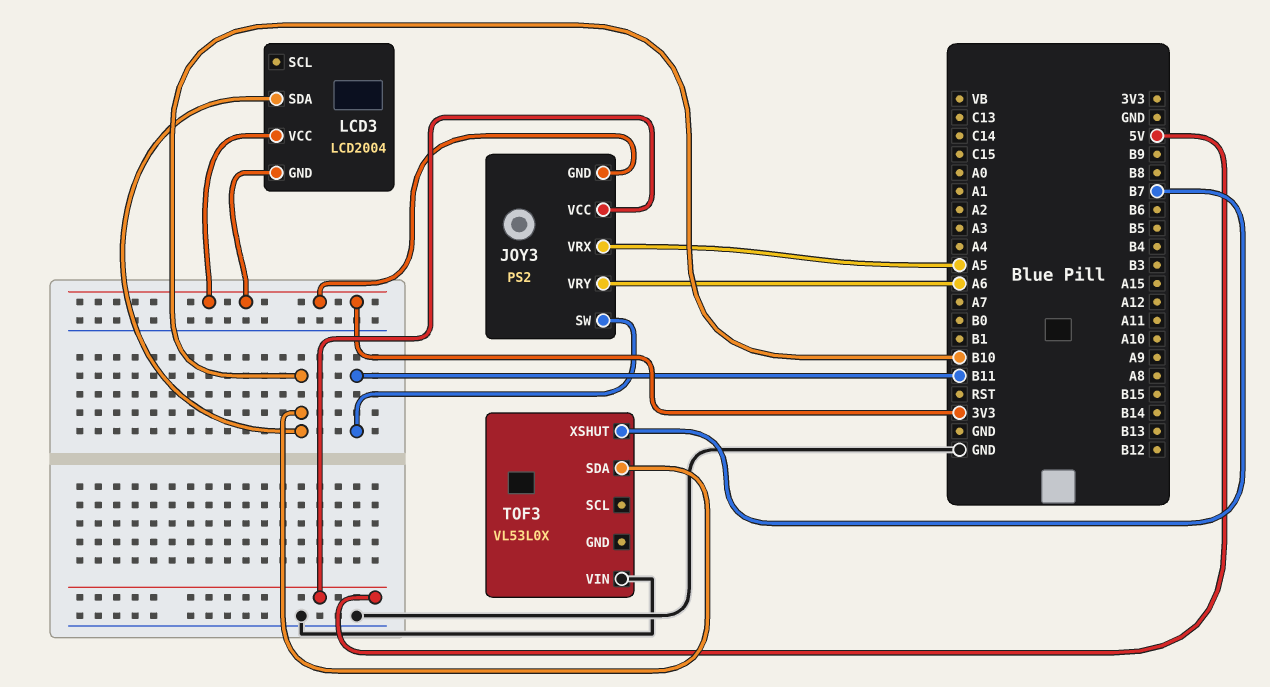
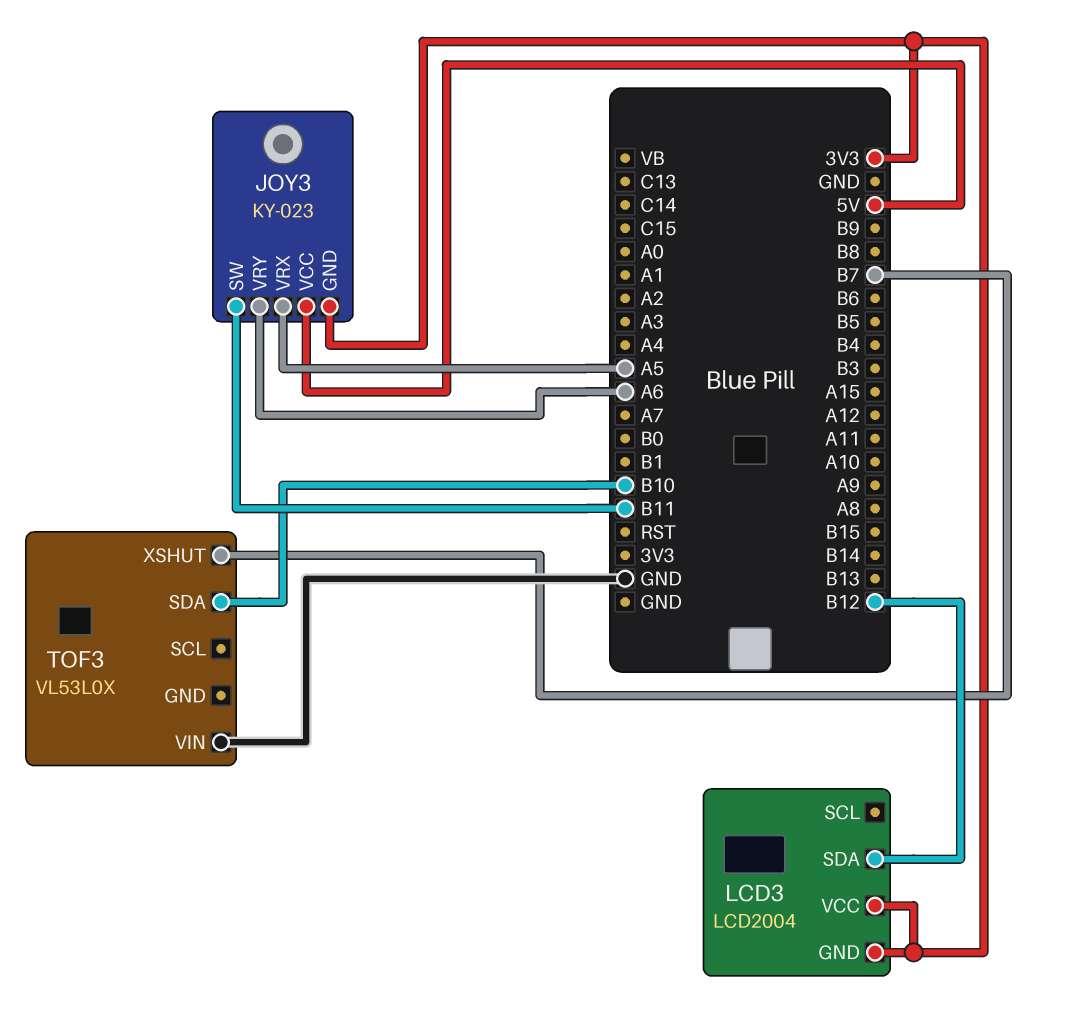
JOY3: PS2 -> KY-023
LCD3 pin SDA: B10 -> B12

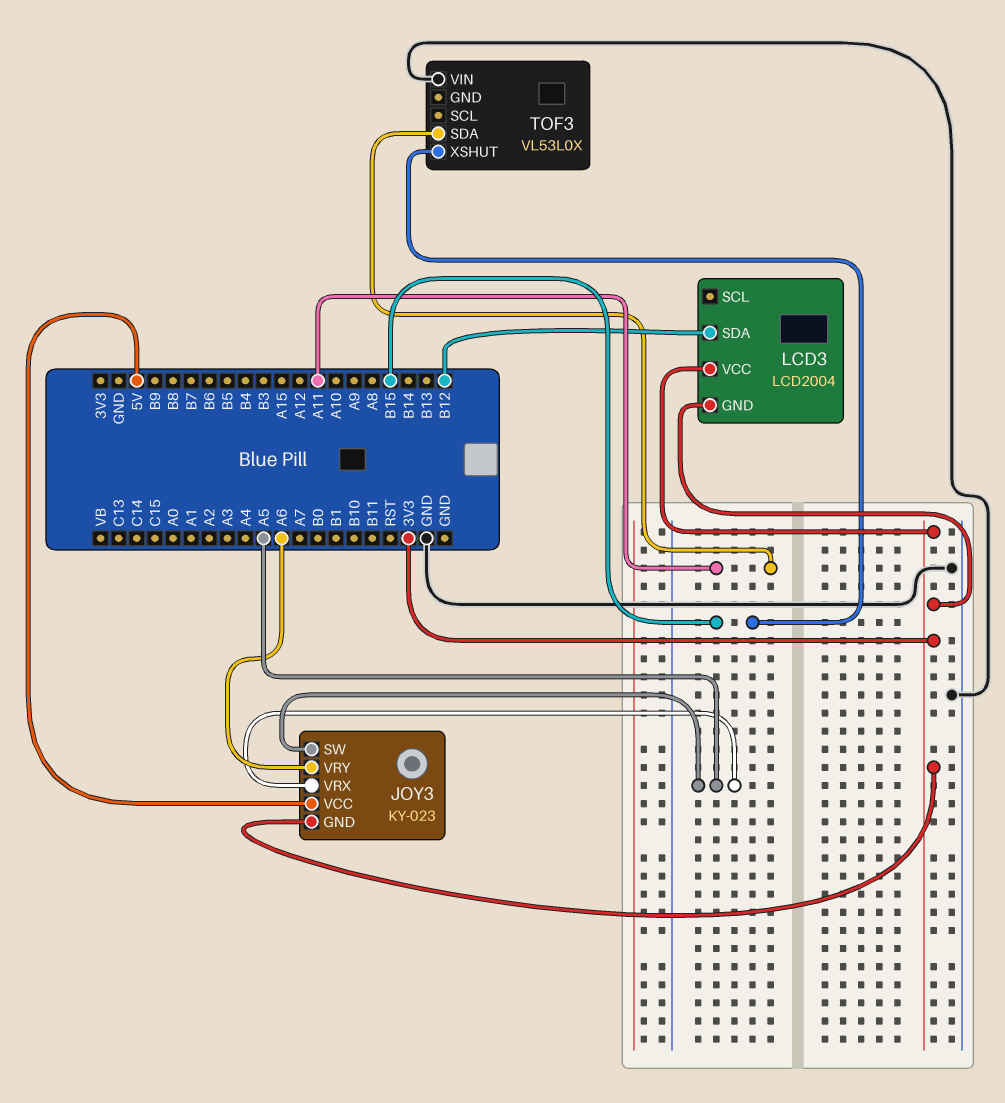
JOY3 pin SW: B11 -> A5
TOF3 pin SDA: B10 -> A11
TOF3 pin XSHUT: B7 -> B15

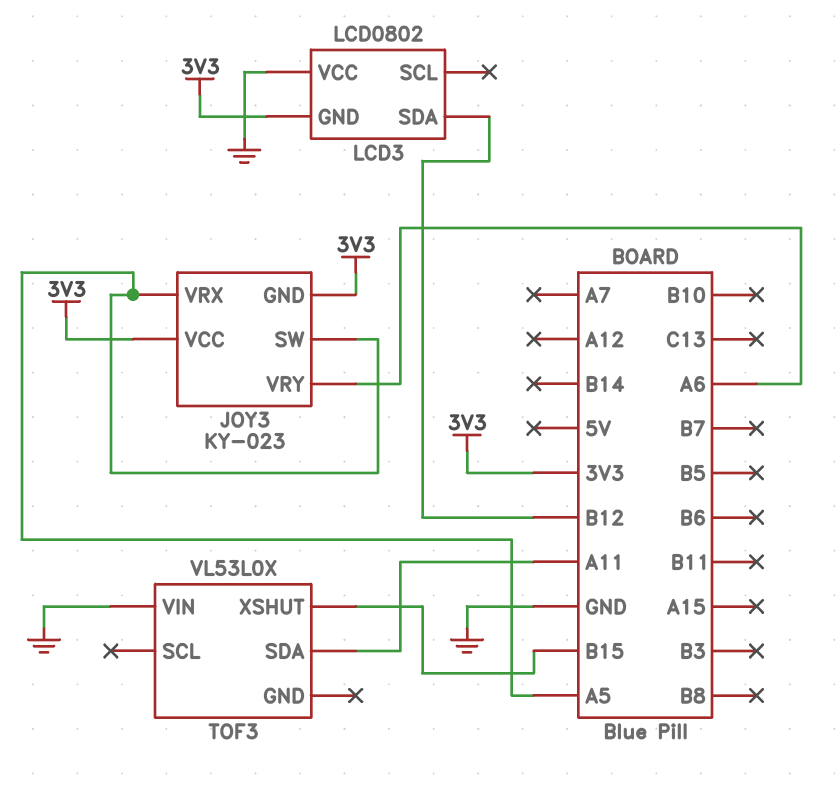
JOY3 pin VCC: 5V -> 3V3
LCD3: LCD2004 -> LCD0802
LCD3 pin VCC: 3V3 -> GND

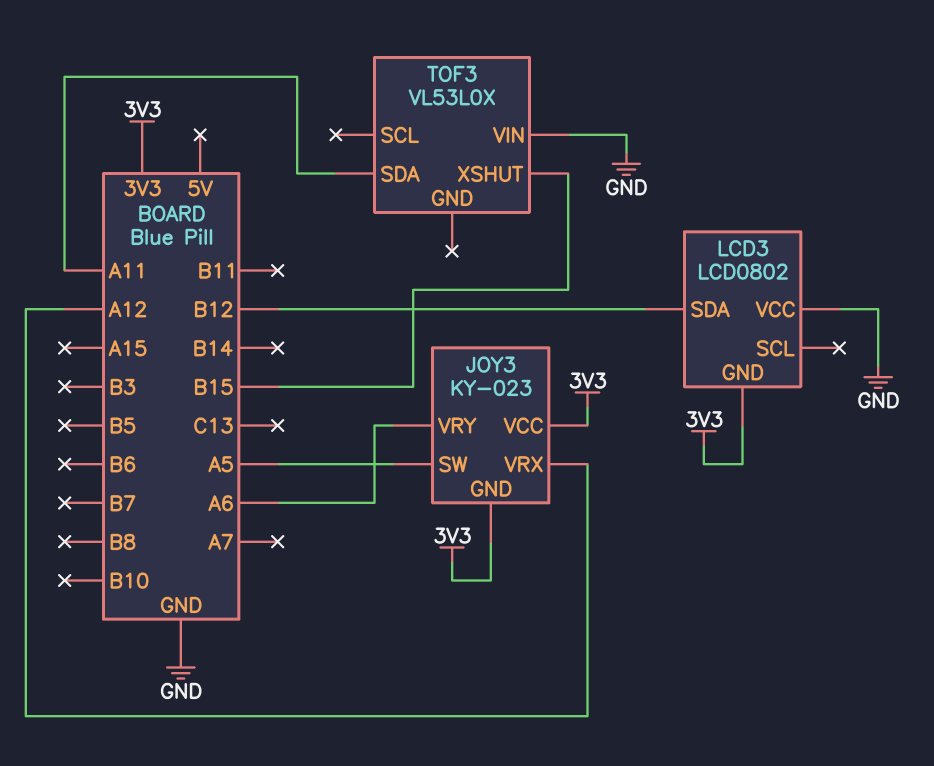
JOY3 pin VRX: A5 -> A12

